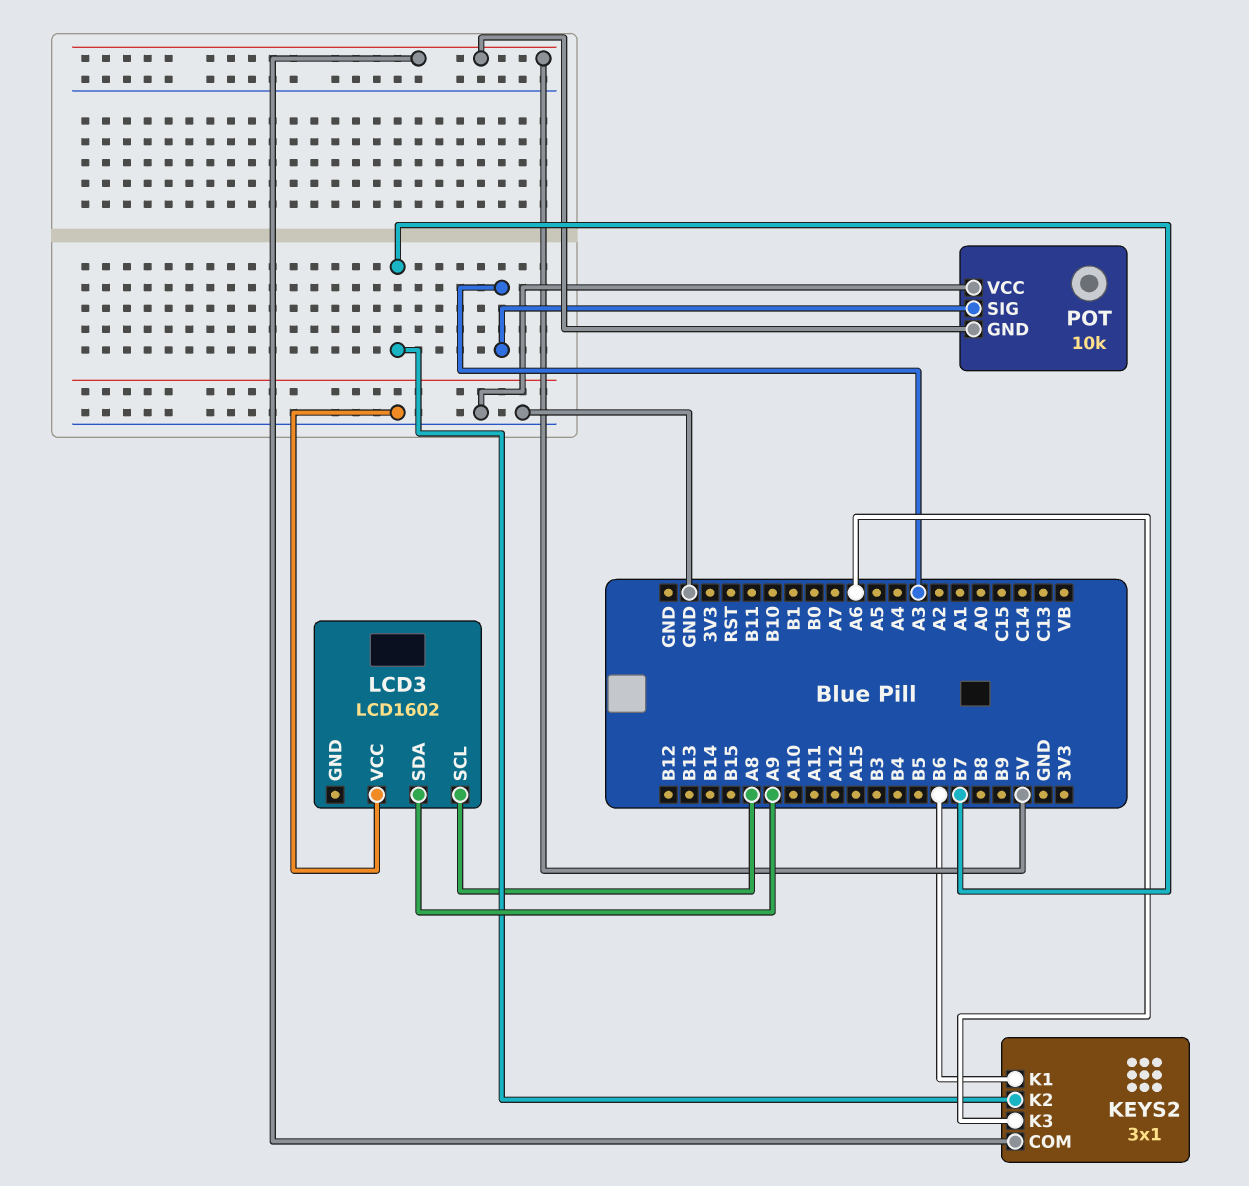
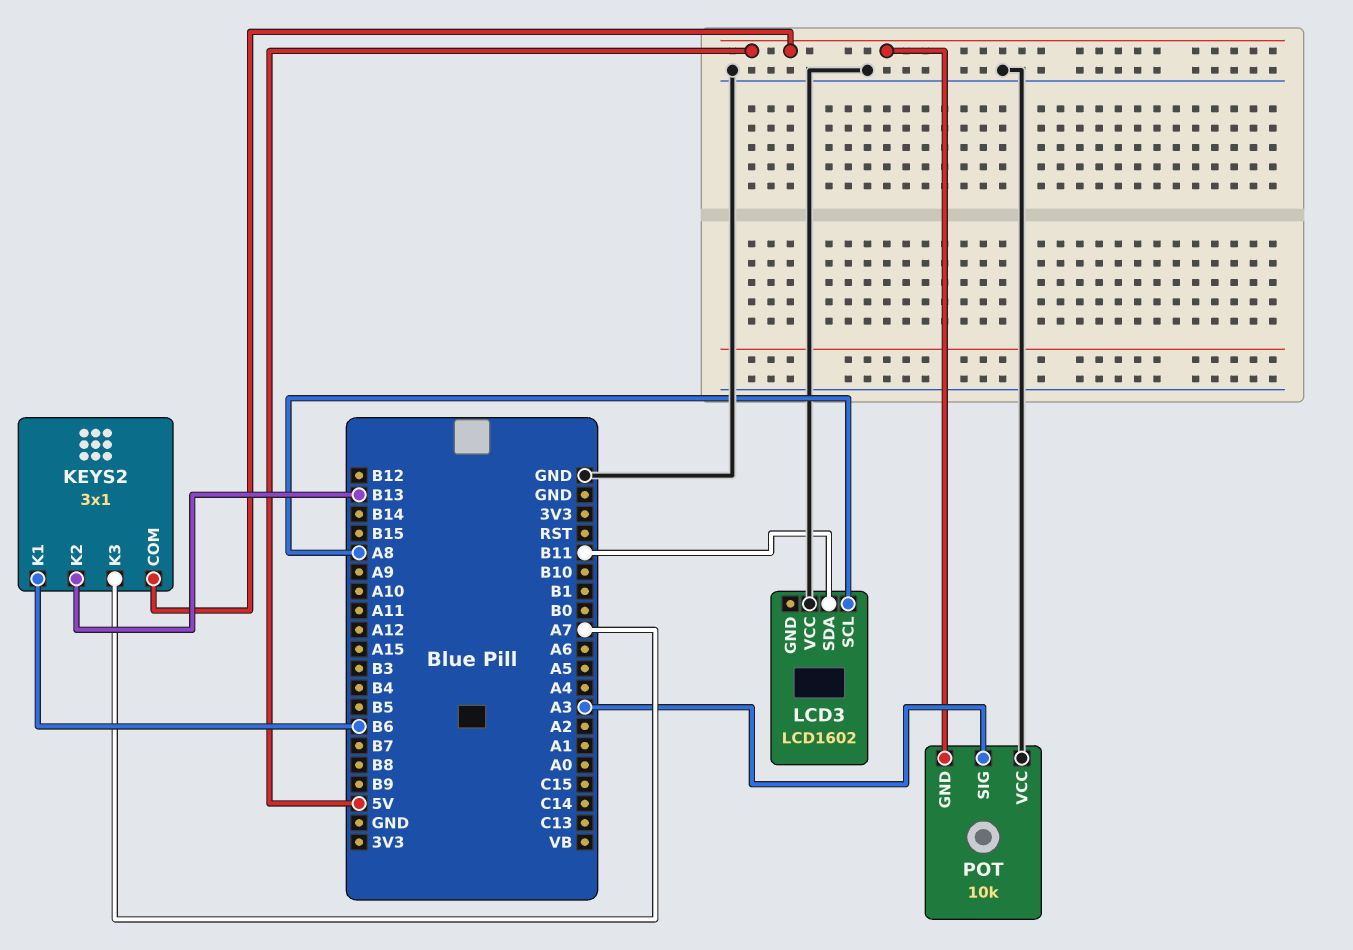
KEYS2 pin K2: B7 -> B13
KEYS2 pin K3: A6 -> A7
LCD3 pin SDA: A9 -> B11

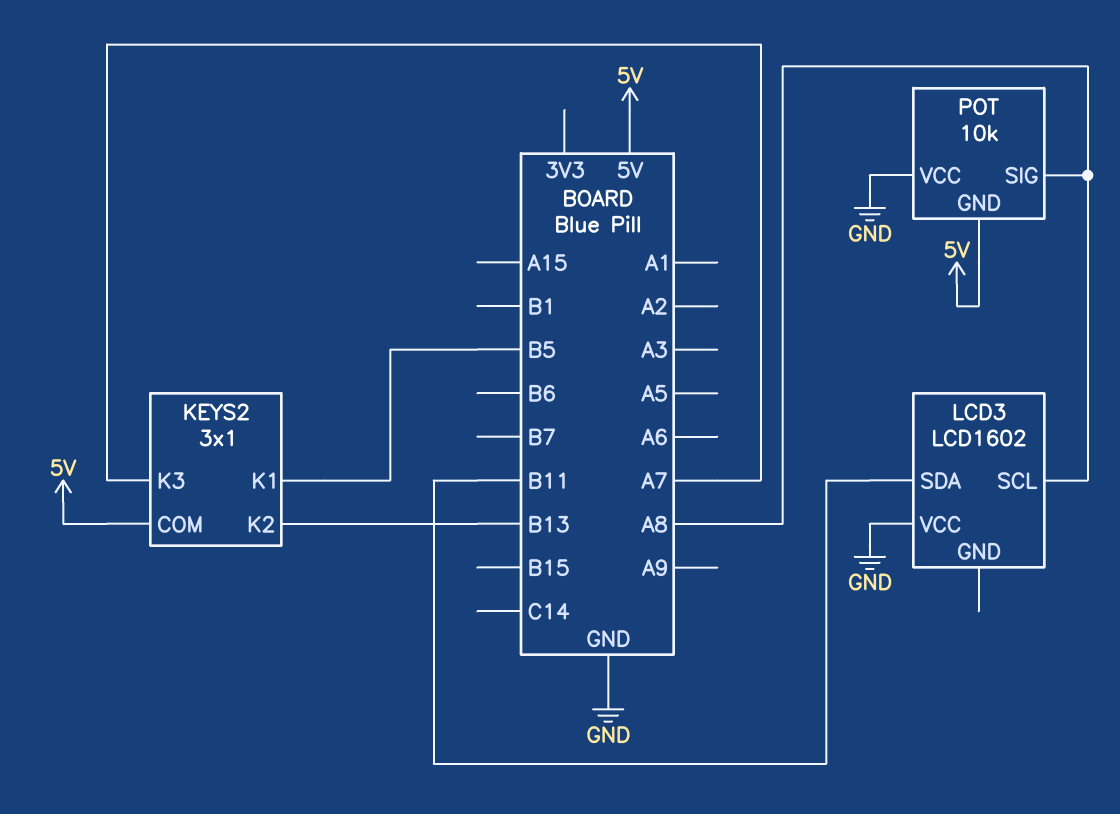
KEYS2 pin K1: B6 -> B5
POT pin SIG: A3 -> A8

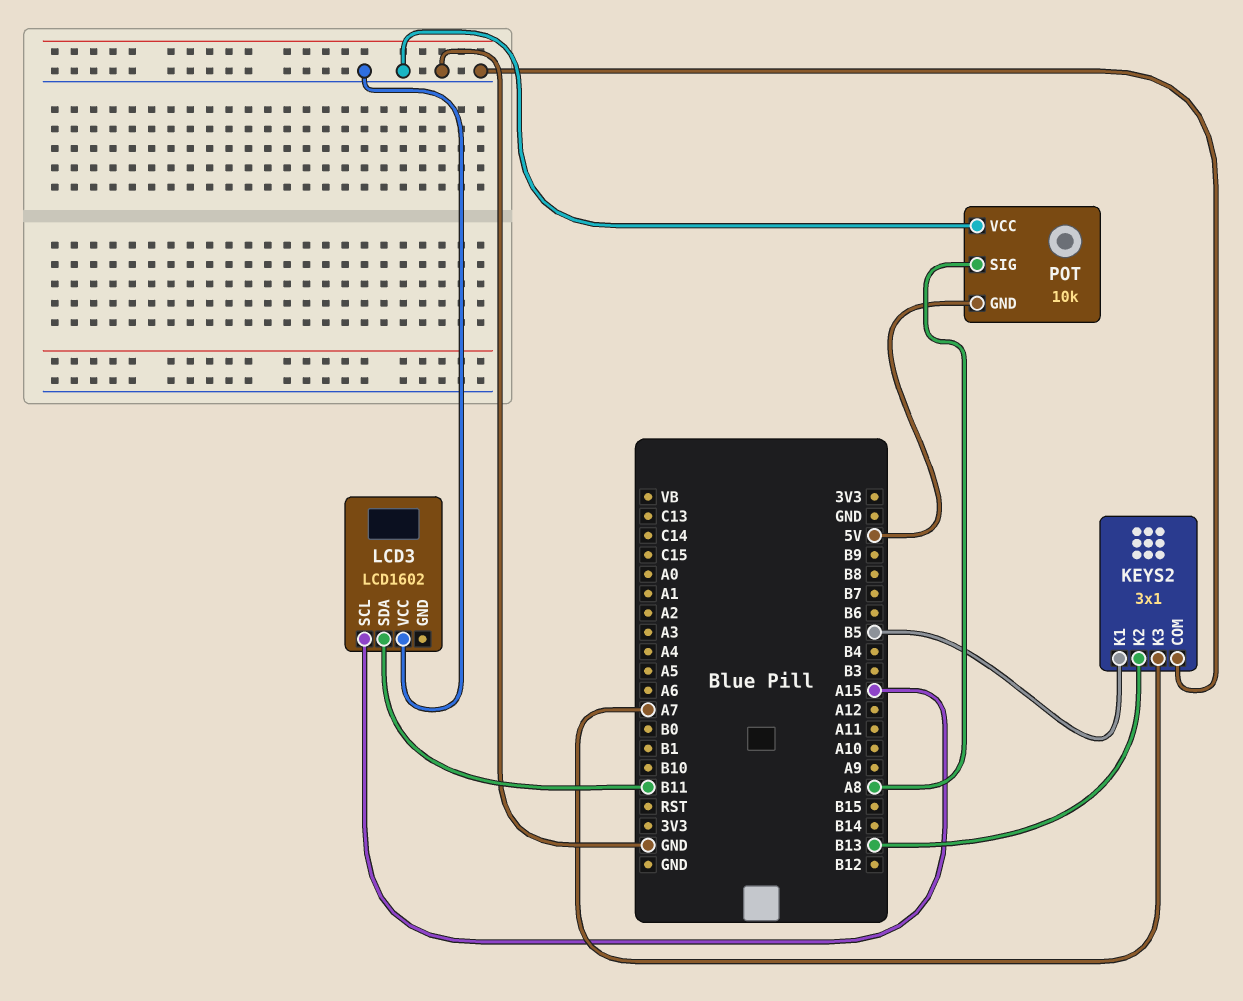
KEYS2 pin COM: 5V -> GND
LCD3 pin SCL: A8 -> A15

